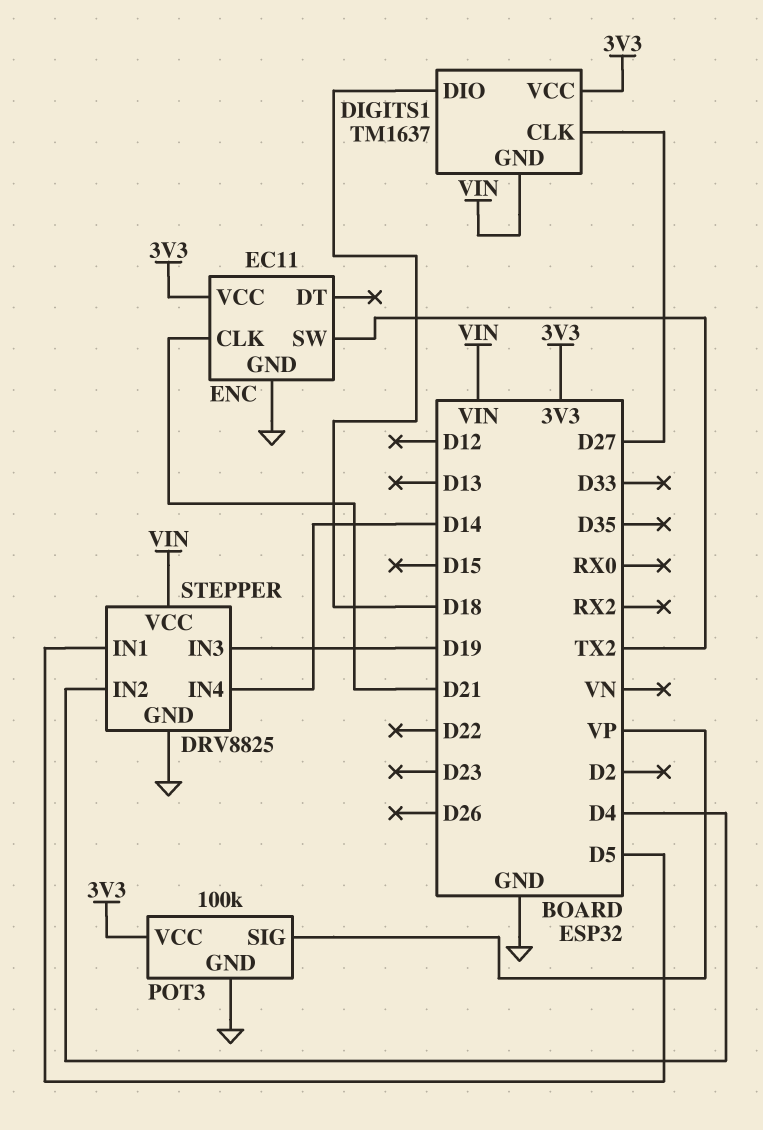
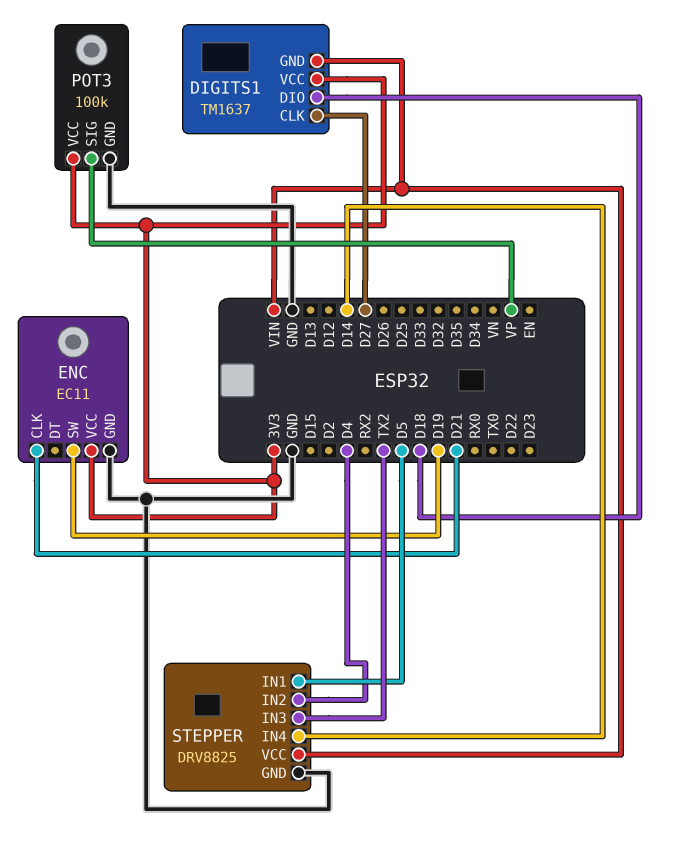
ENC pin SW: TX2 -> D19
STEPPER pin IN3: D19 -> TX2

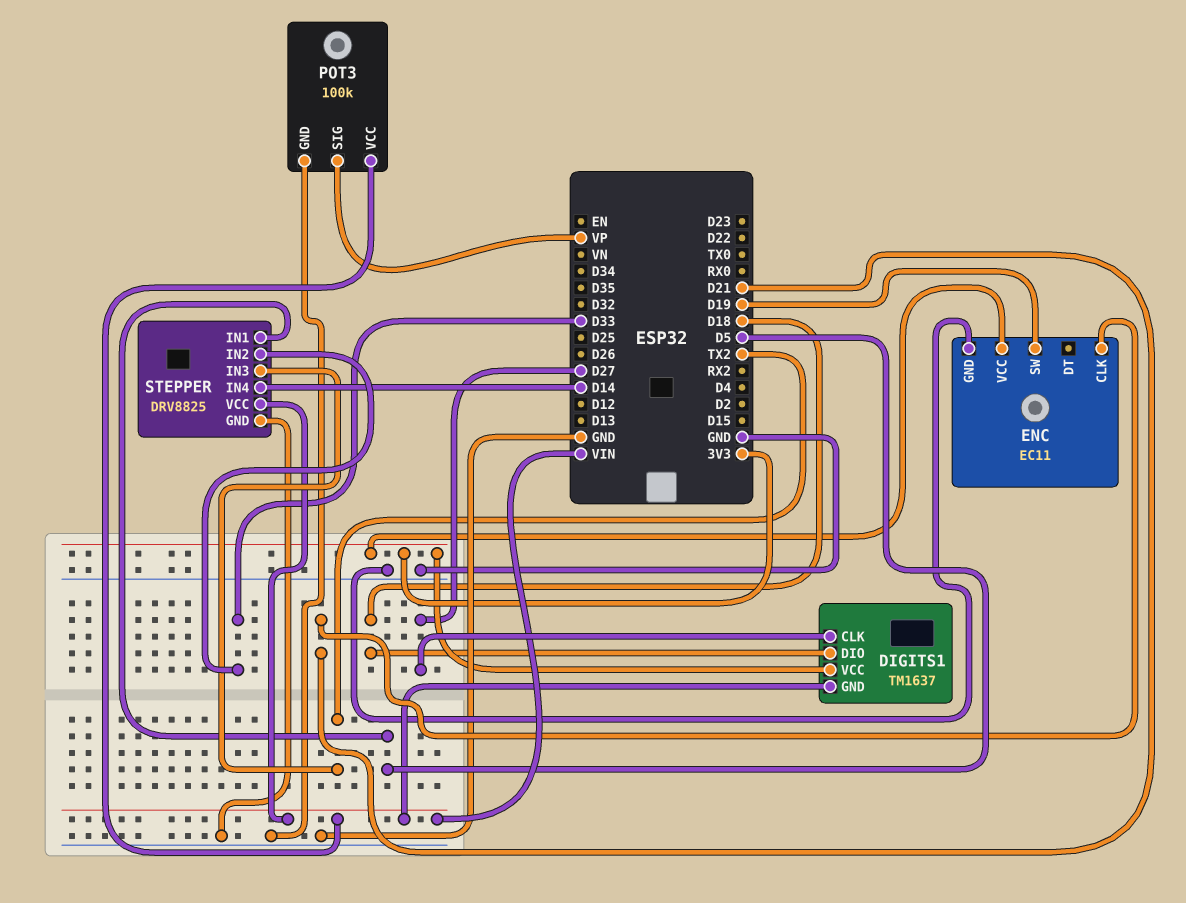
POT3 pin VCC: 3V3 -> VIN
STEPPER pin IN2: D4 -> D33

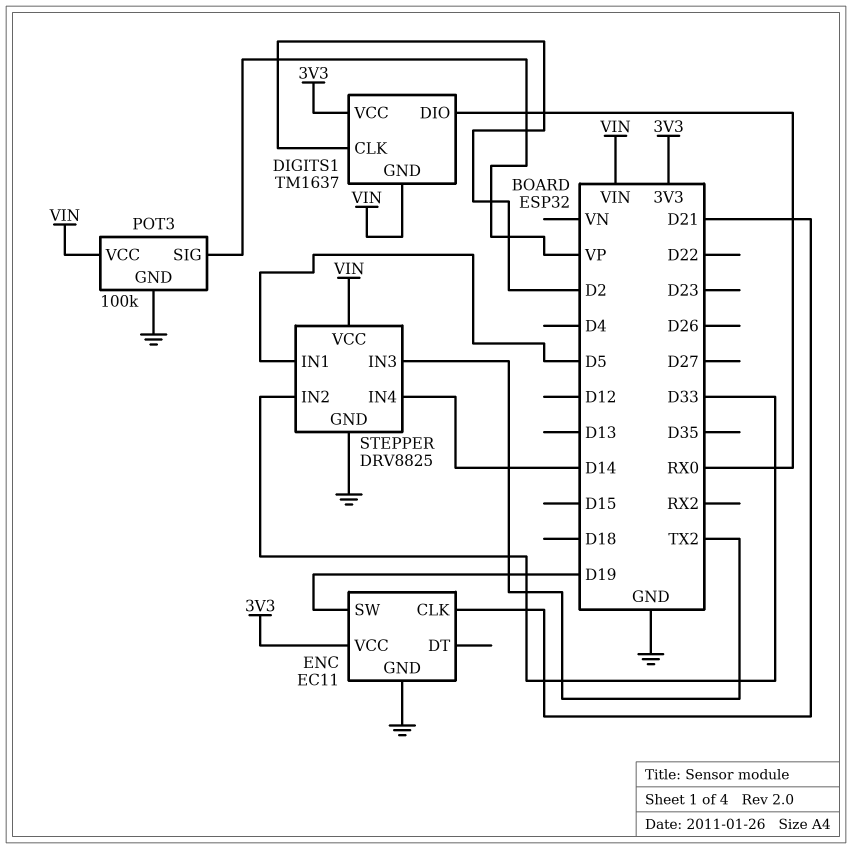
DIGITS1 pin CLK: D27 -> D2
DIGITS1 pin DIO: D18 -> RX0

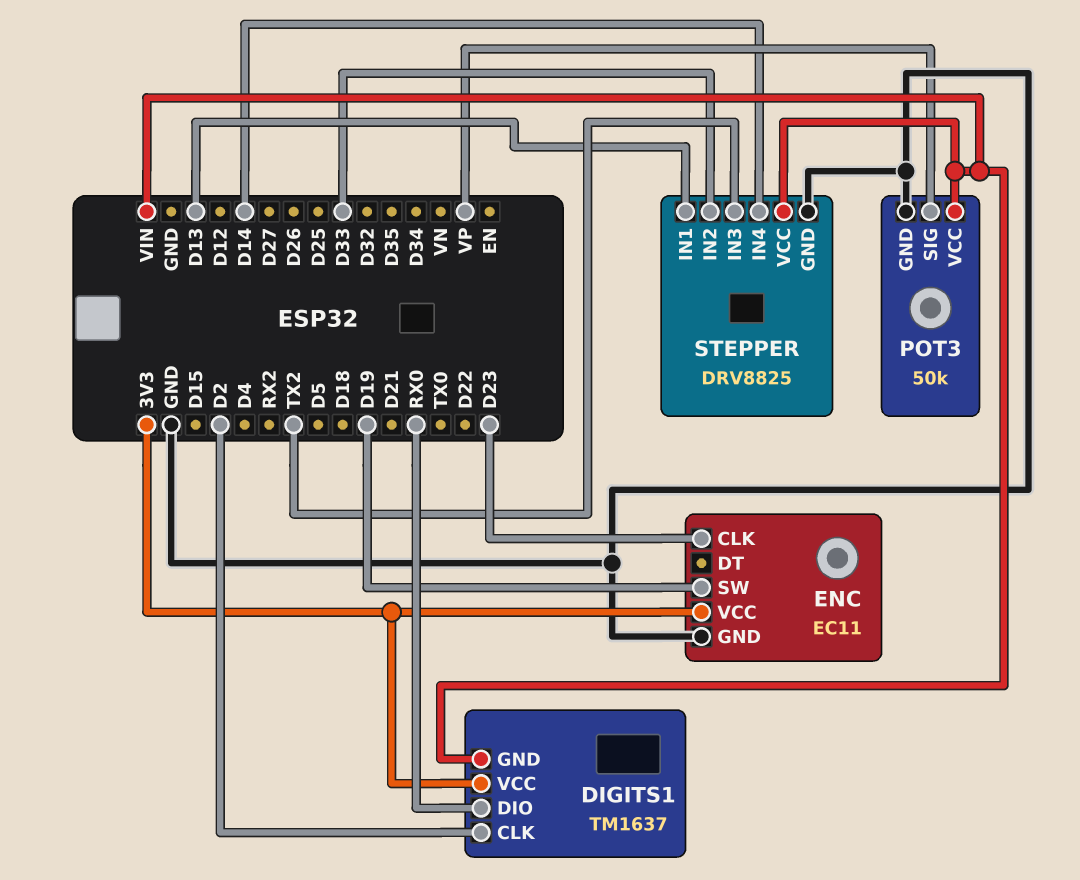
ENC pin CLK: D21 -> D23
POT3: 100k -> 50k
STEPPER pin IN1: D5 -> D13

